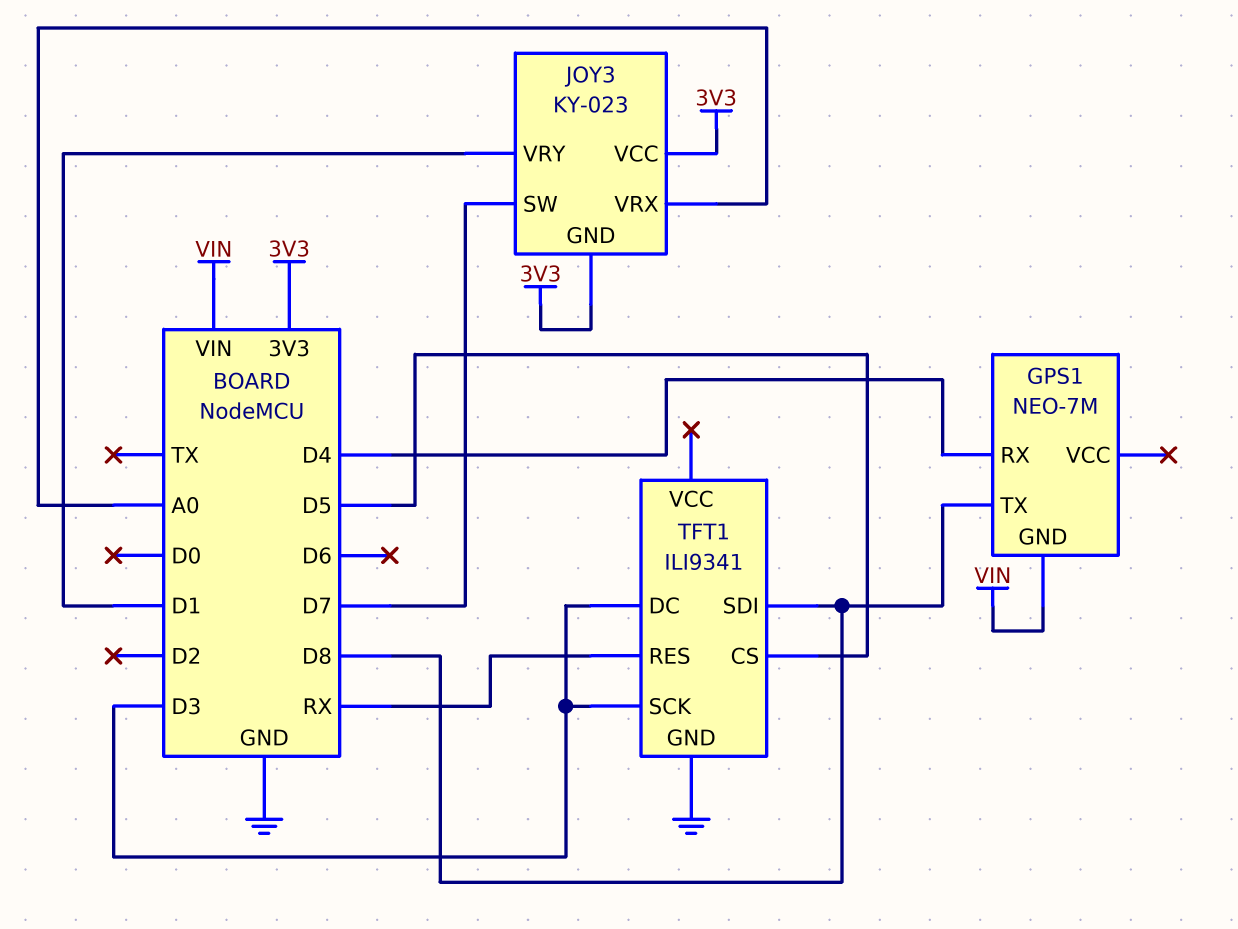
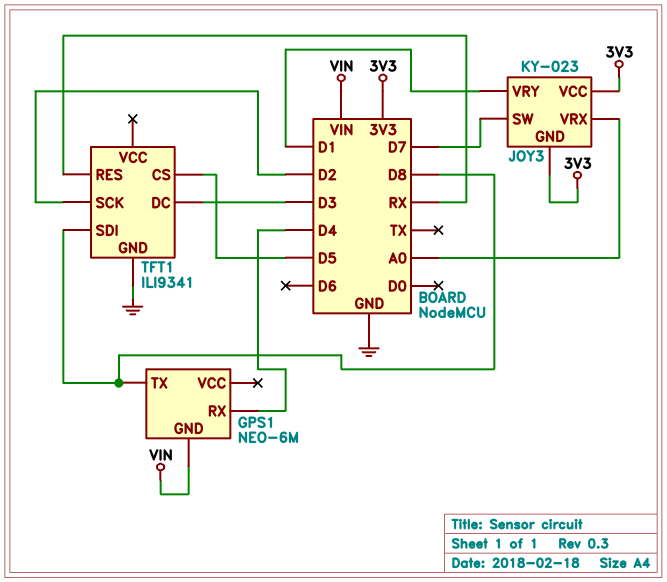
GPS1: NEO-7M -> NEO-6M
TFT1 pin SCK: D3 -> D2

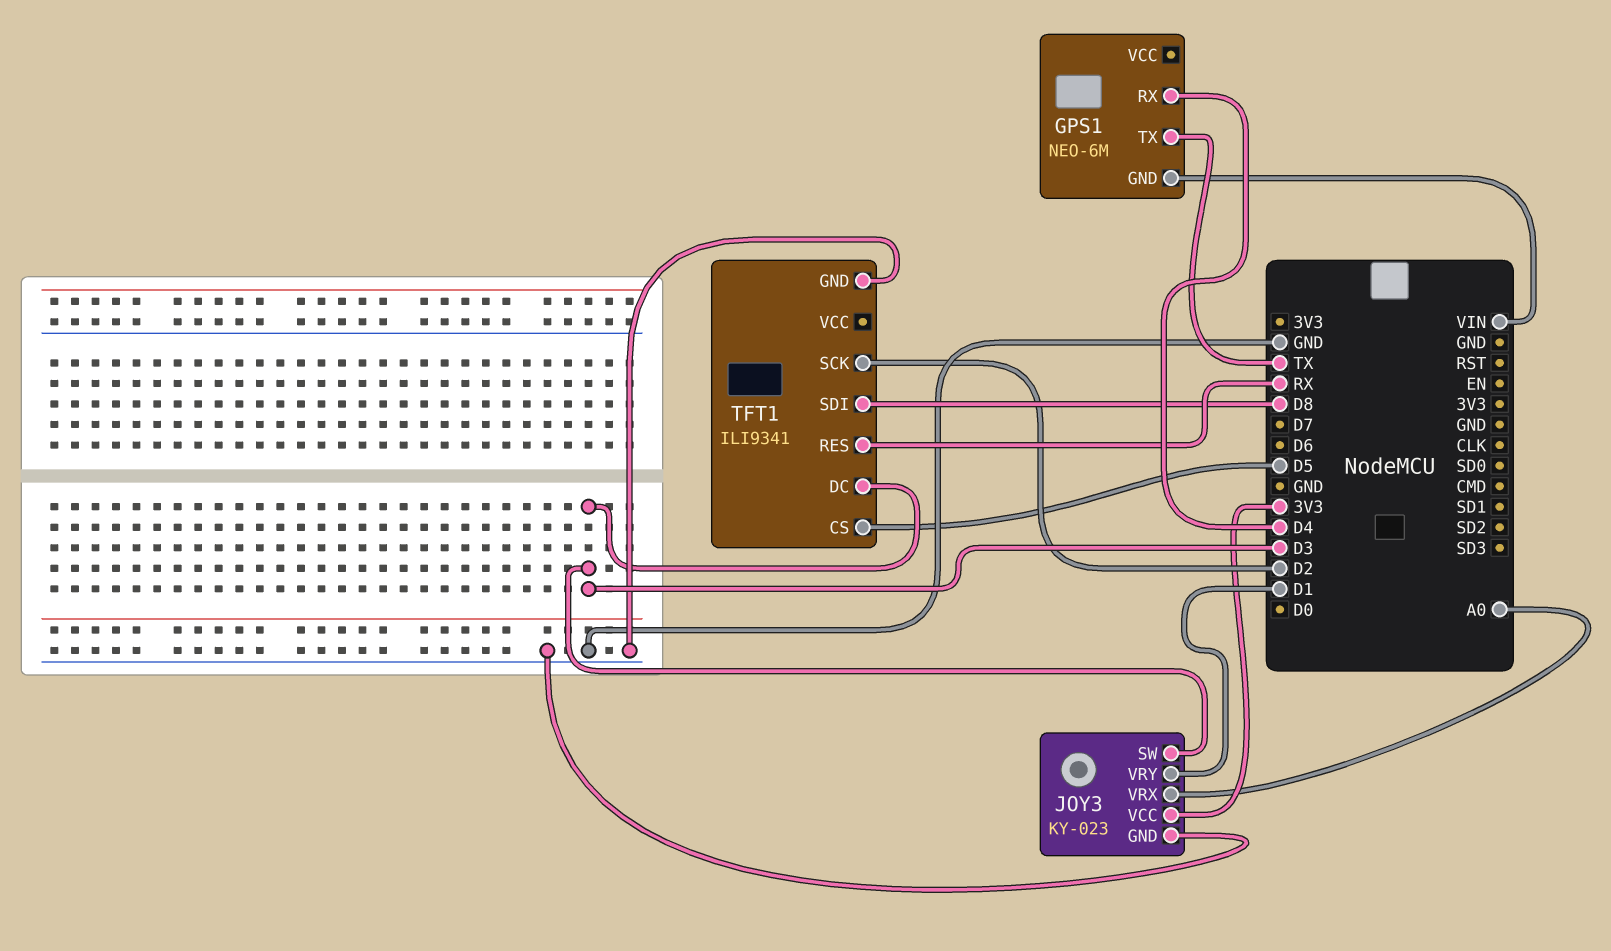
GPS1 pin TX: D8 -> TX
JOY3 pin GND: 3V3 -> GND
JOY3 pin SW: D7 -> D3

